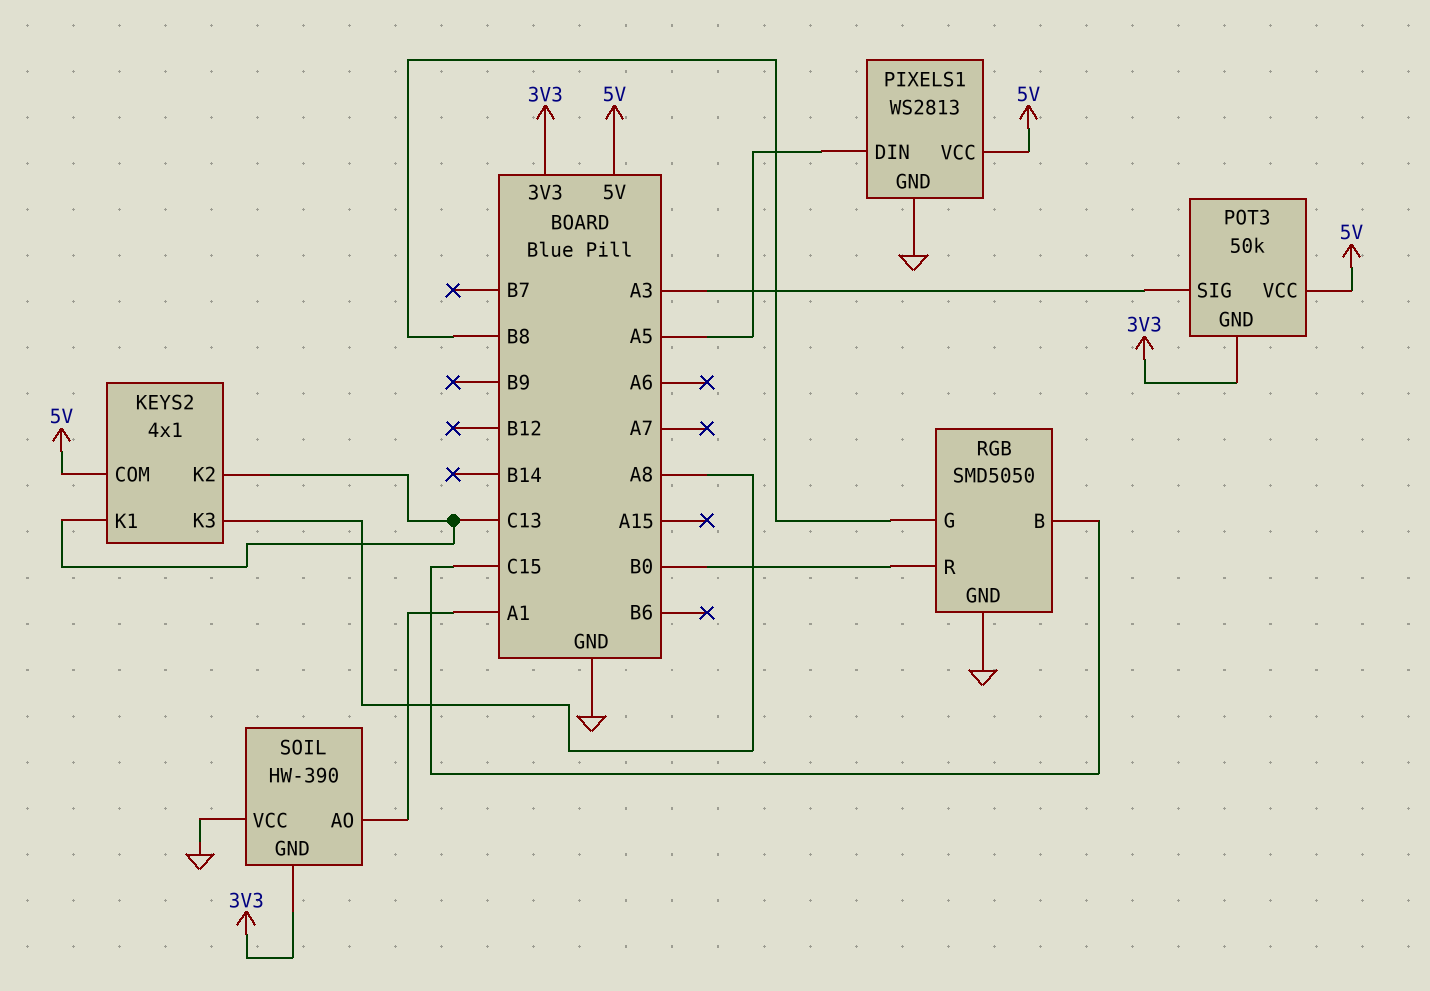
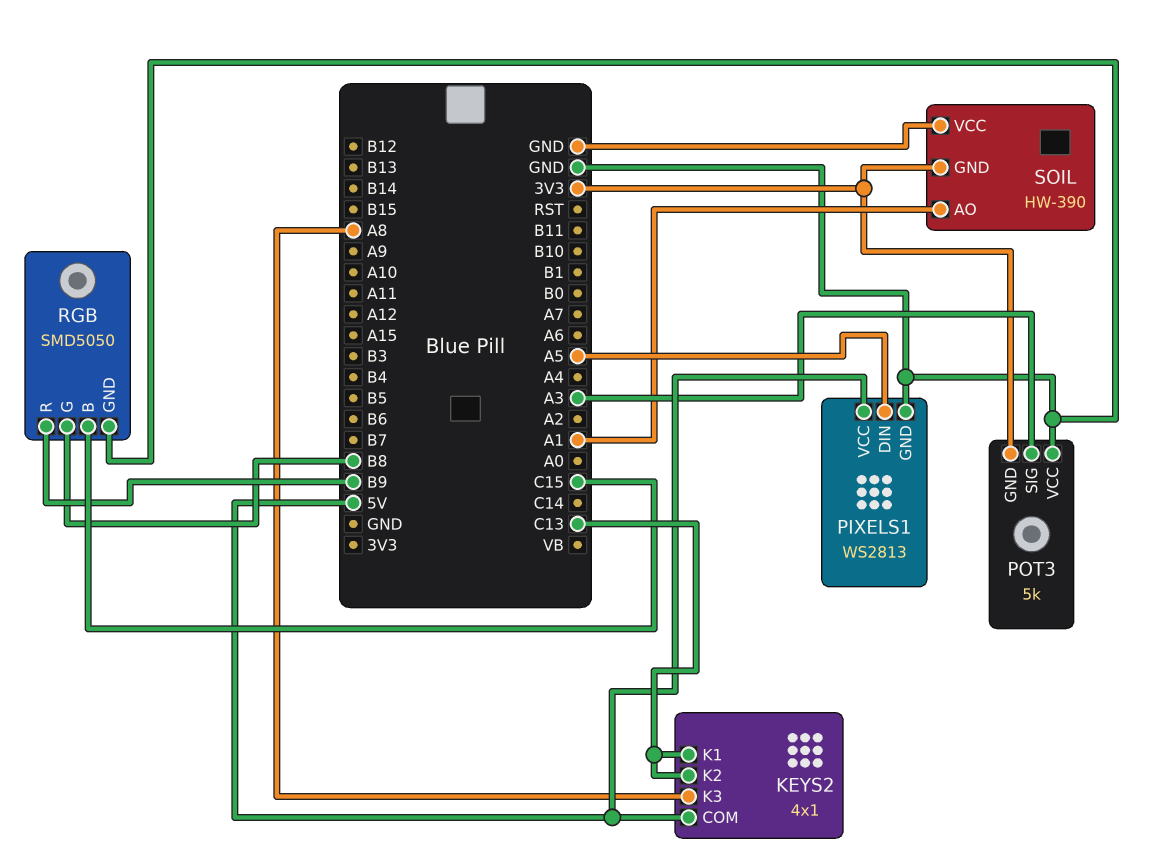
POT3: 50k -> 5k
POT3 pin VCC: 5V -> GND
RGB pin R: B0 -> B9

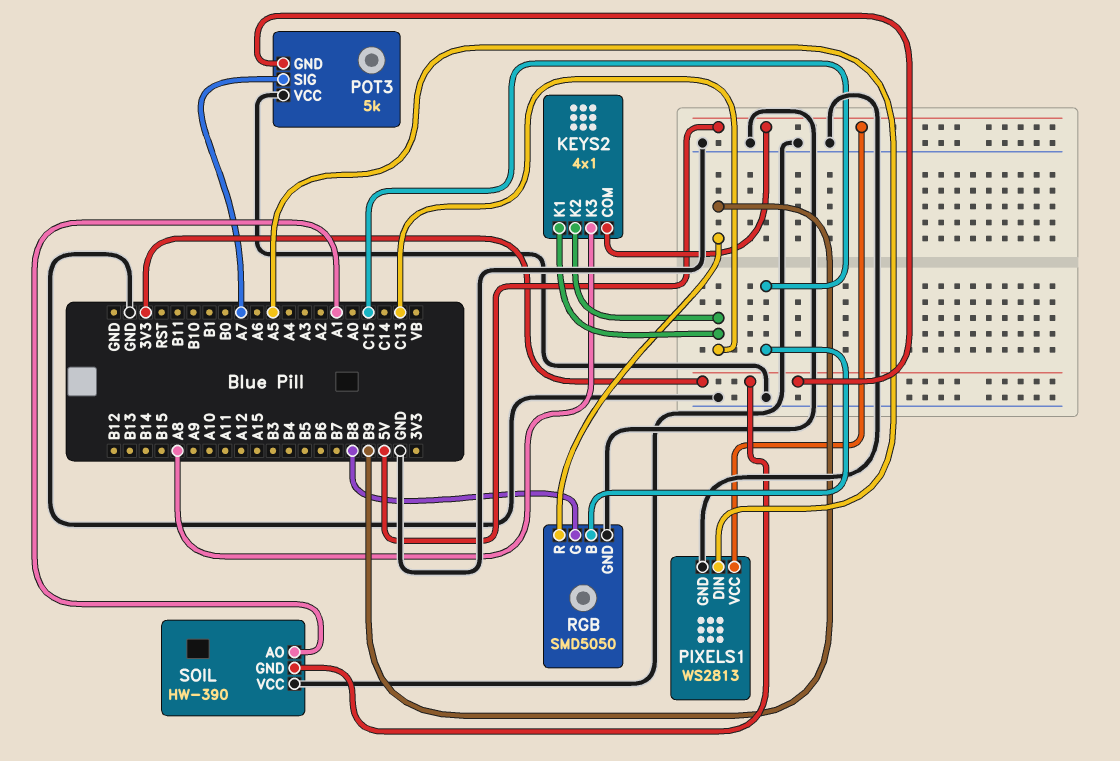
POT3 pin SIG: A3 -> A7

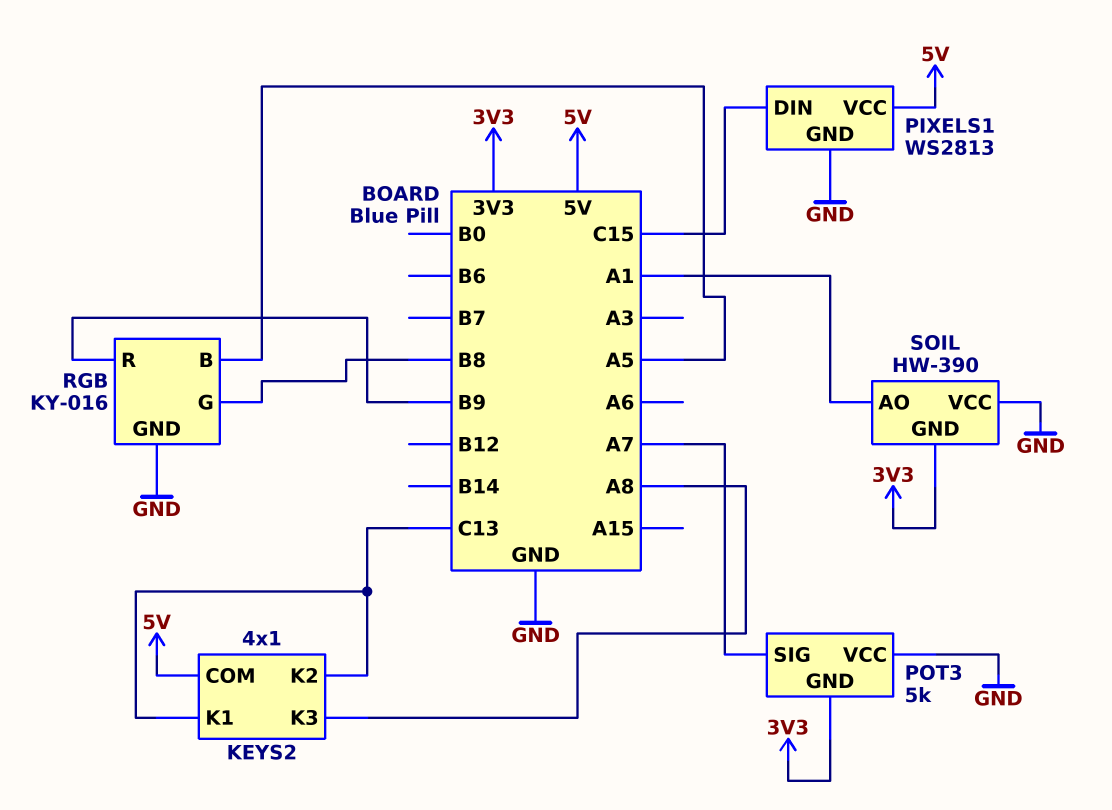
PIXELS1 pin DIN: A5 -> C15
RGB: SMD5050 -> KY-016
RGB pin B: C15 -> A5

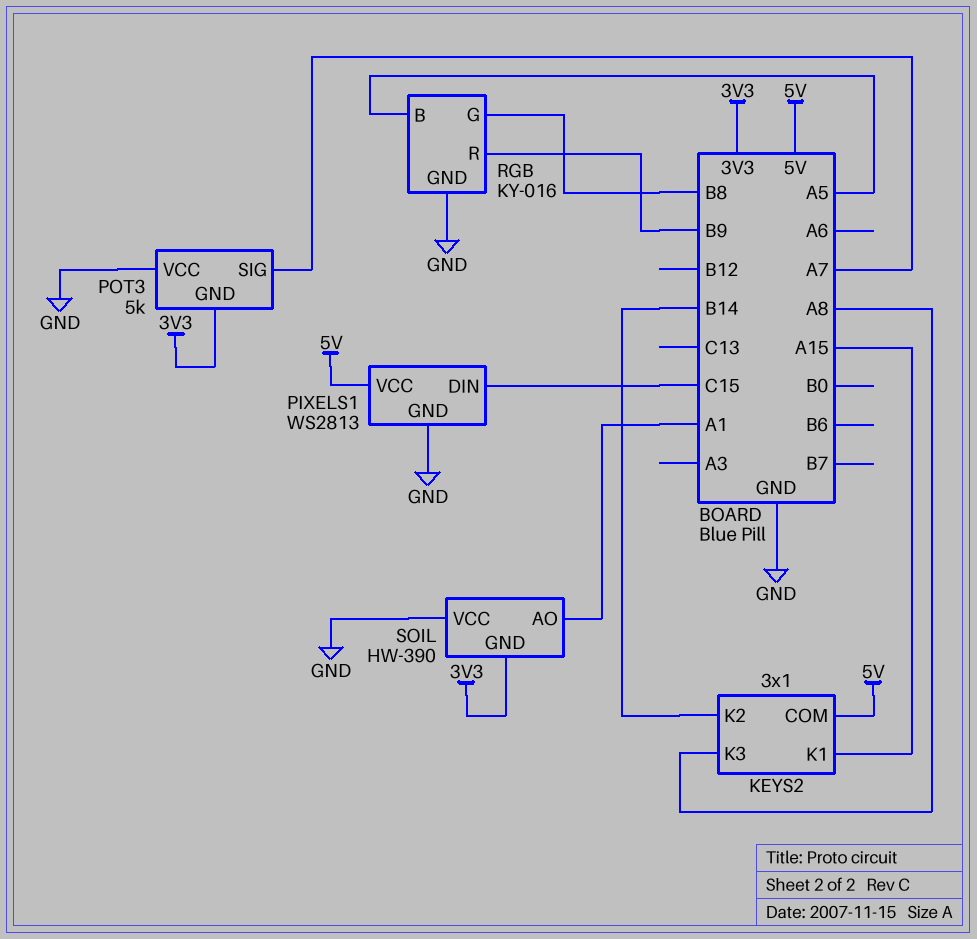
KEYS2: 4x1 -> 3x1
KEYS2 pin K1: C13 -> A15
KEYS2 pin K2: C13 -> B14

